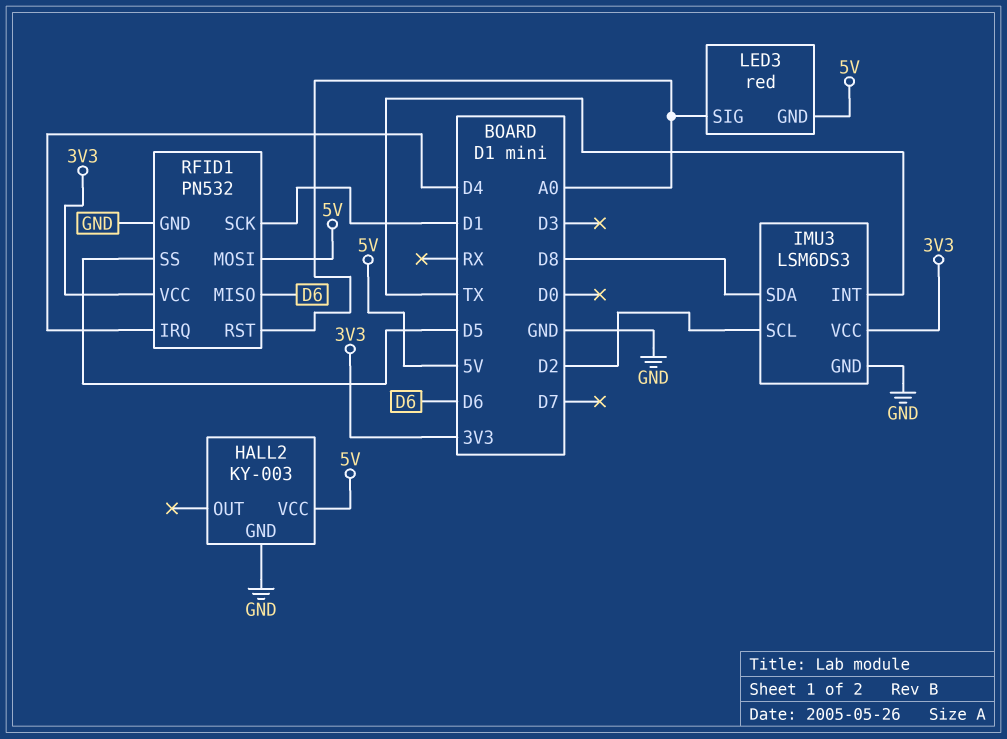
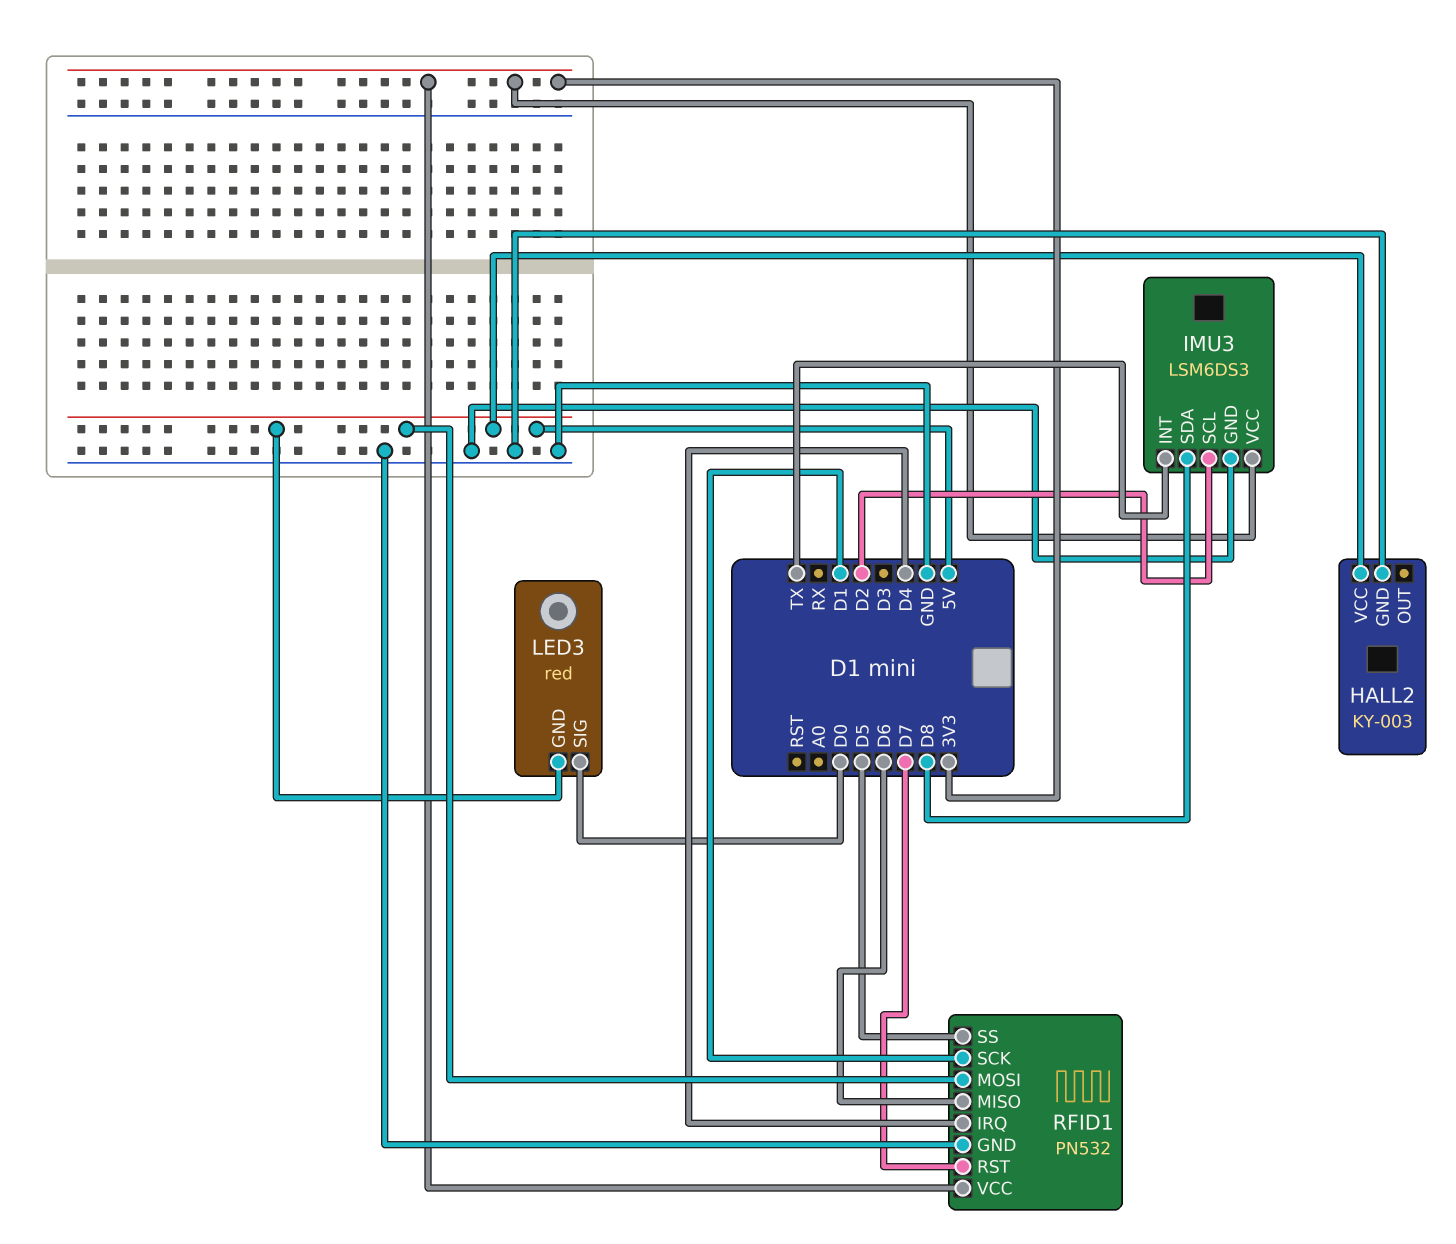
LED3 pin SIG: A0 -> D0
RFID1 pin RST: A0 -> D7

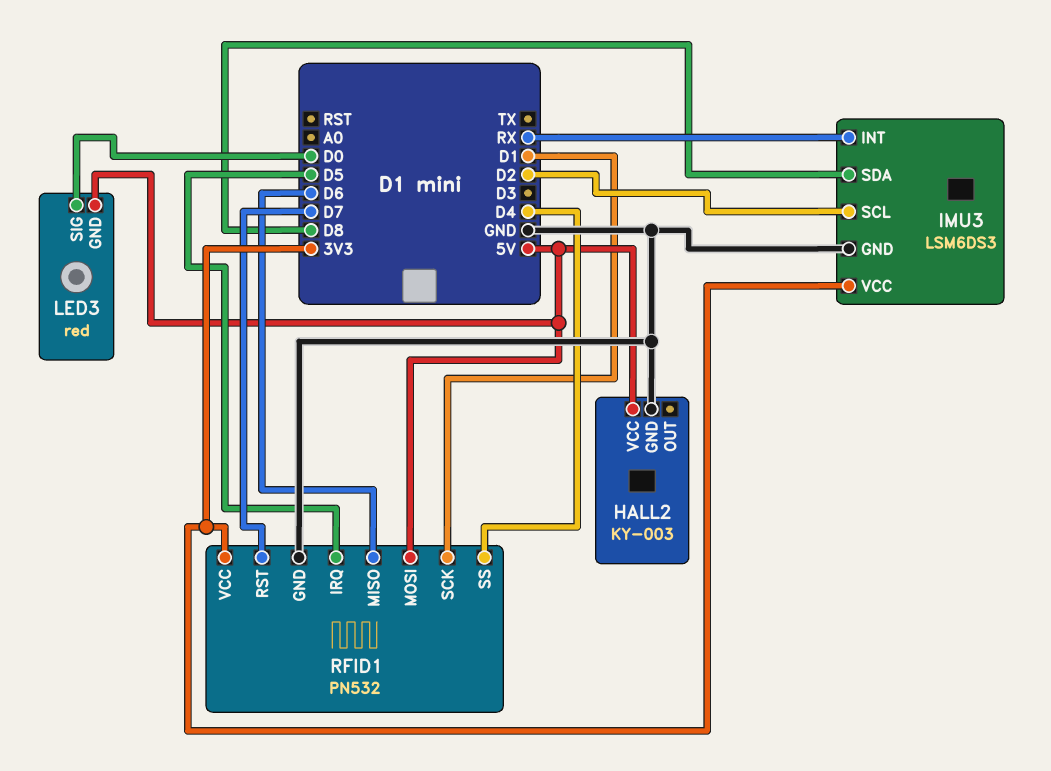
IMU3 pin INT: TX -> RX
RFID1 pin IRQ: D4 -> D5
RFID1 pin SS: D5 -> D4

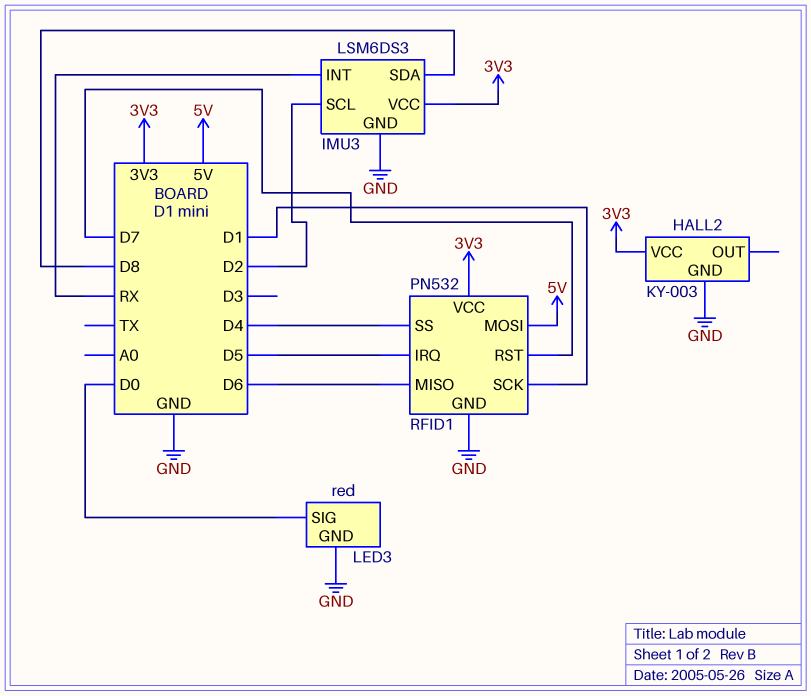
HALL2 pin VCC: 5V -> 3V3
LED3 pin GND: 5V -> GND

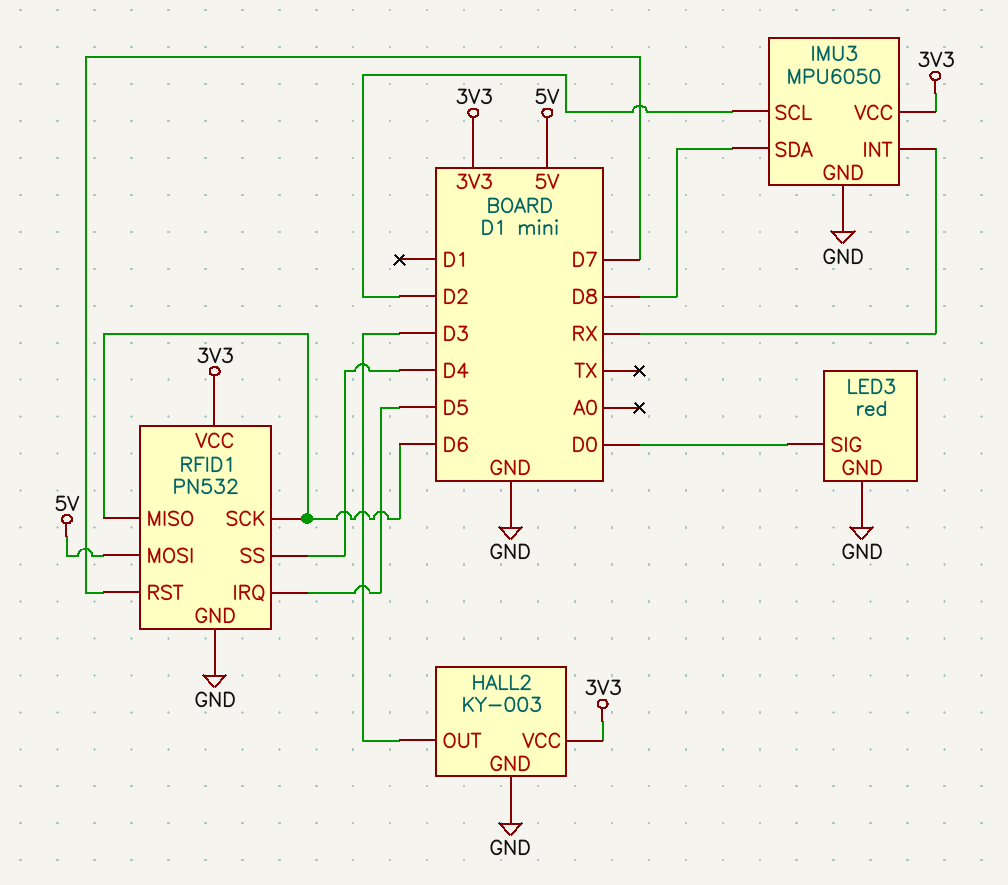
HALL2 pin OUT: none -> D3
IMU3: LSM6DS3 -> MPU6050
RFID1 pin SCK: D1 -> D6

